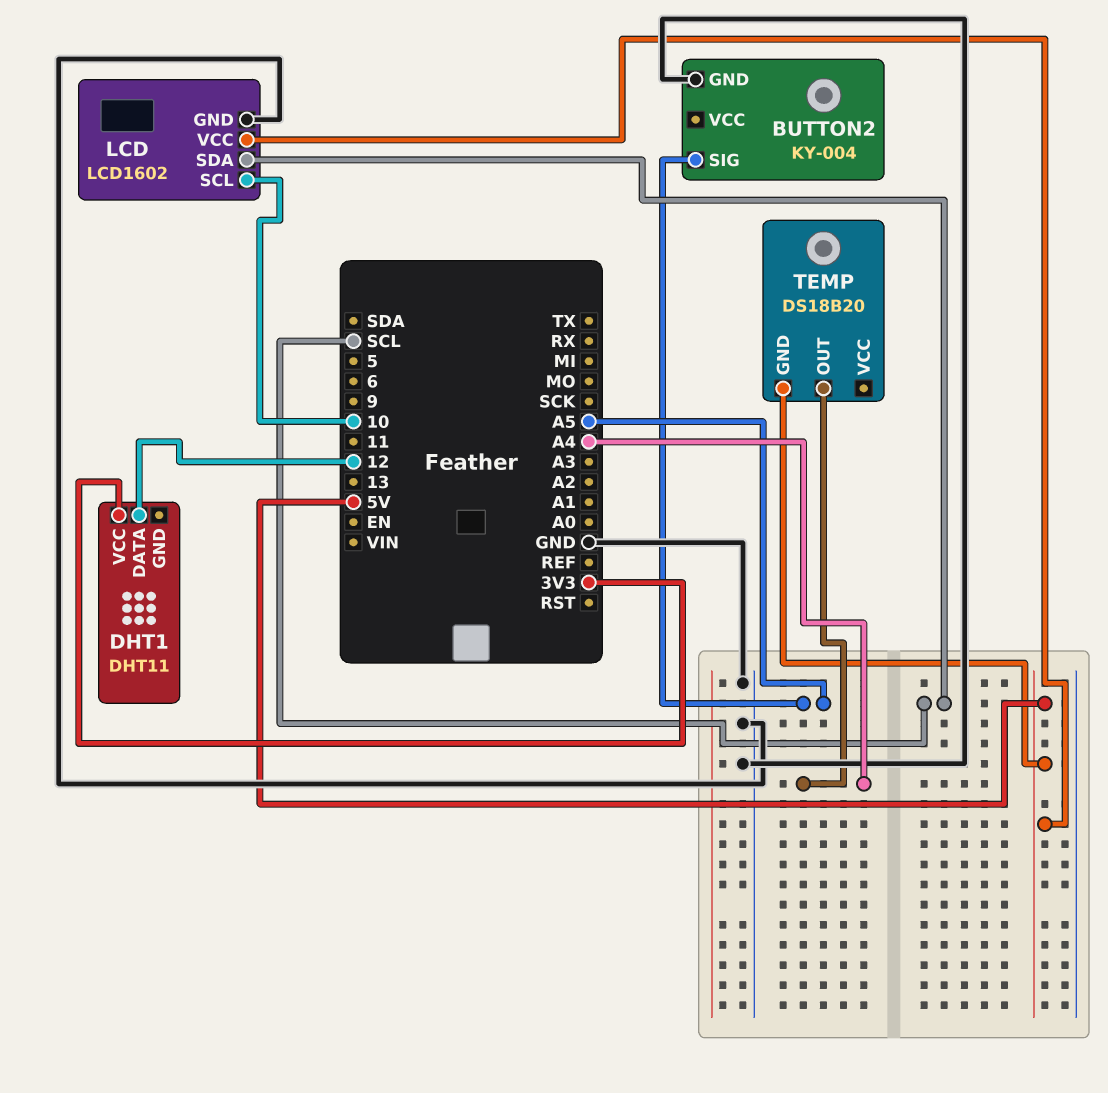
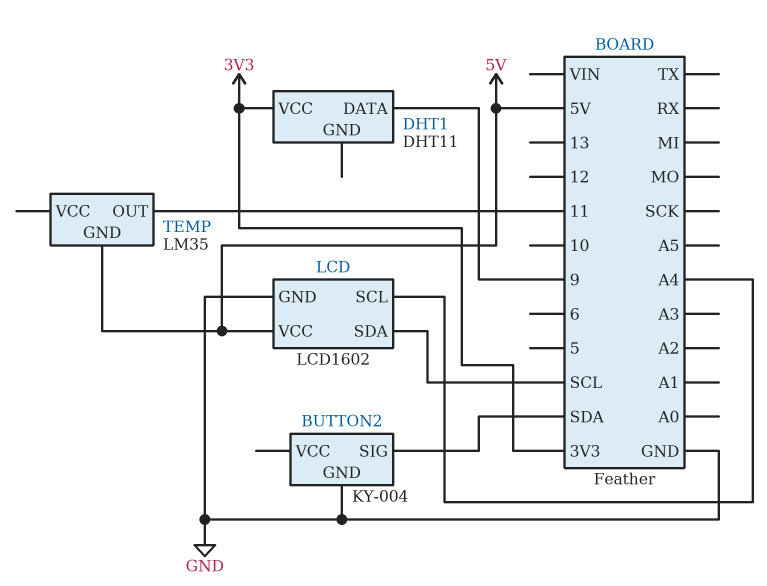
BUTTON2 pin SIG: A5 -> SDA
DHT1 pin DATA: 12 -> 9
LCD pin SCL: 10 -> A4
TEMP: DS18B20 -> LM35
TEMP pin OUT: A4 -> 11

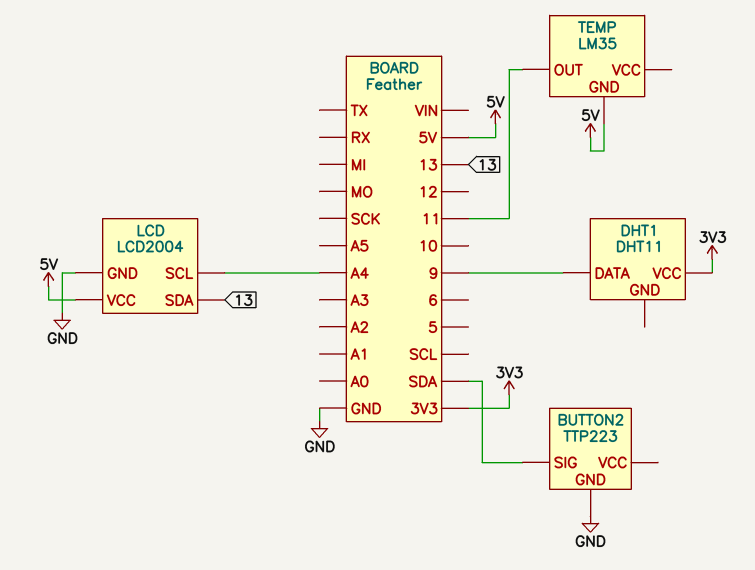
BUTTON2: KY-004 -> TTP223
LCD: LCD1602 -> LCD2004
LCD pin SDA: SCL -> 13

